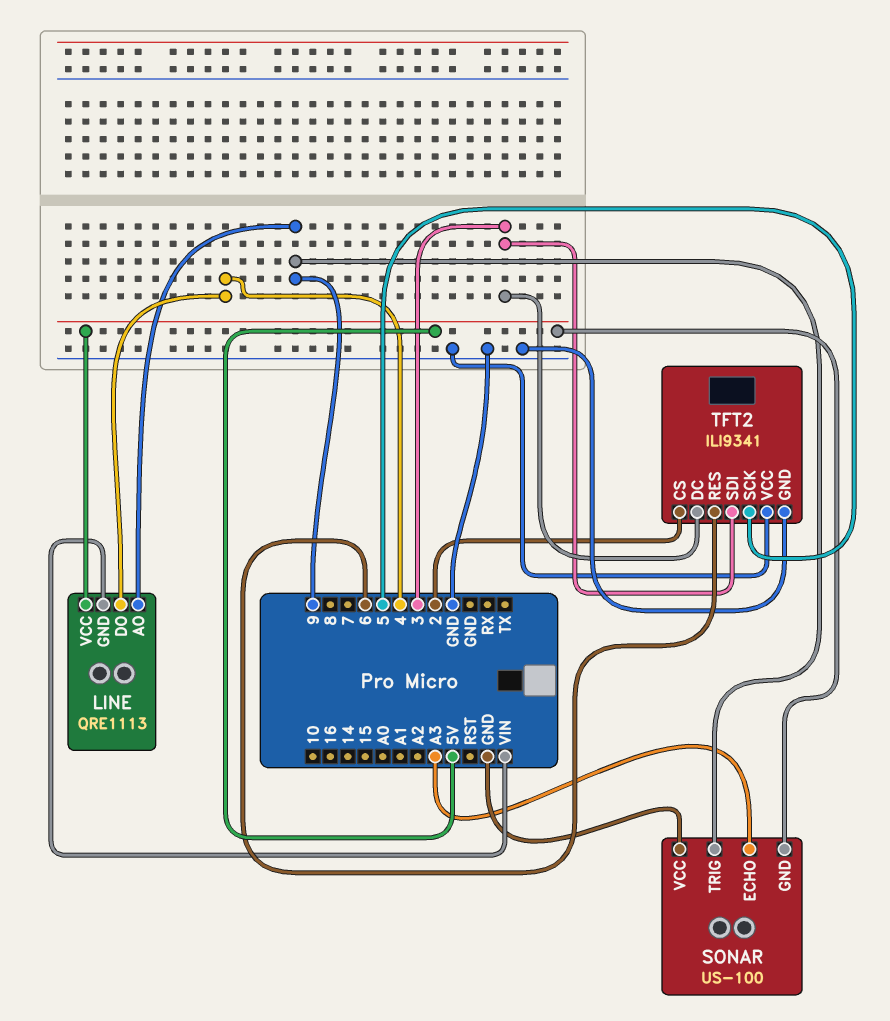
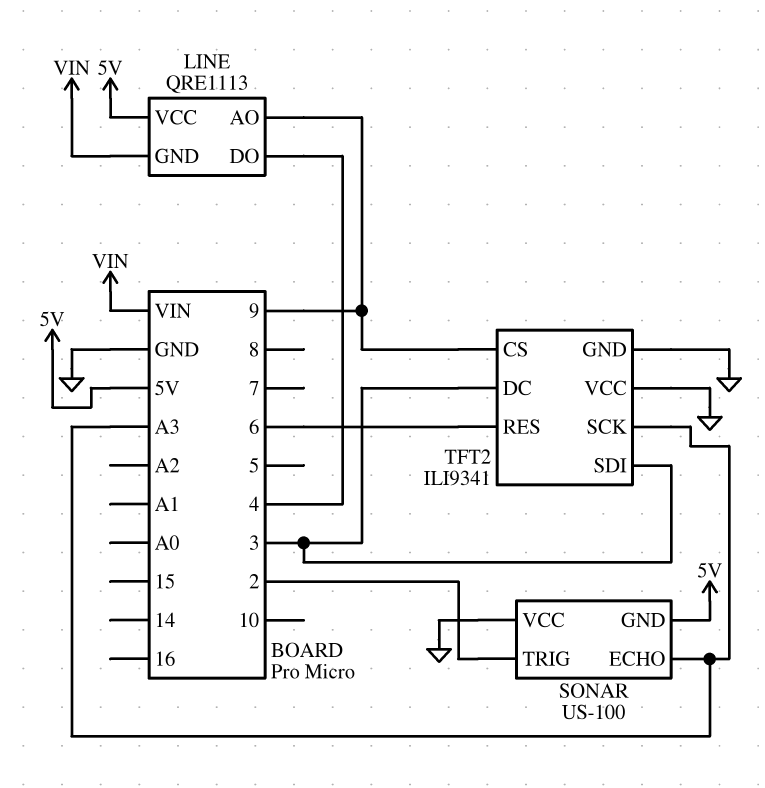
SONAR pin TRIG: 9 -> 2
TFT2 pin CS: 2 -> 9
TFT2 pin SCK: 5 -> A3

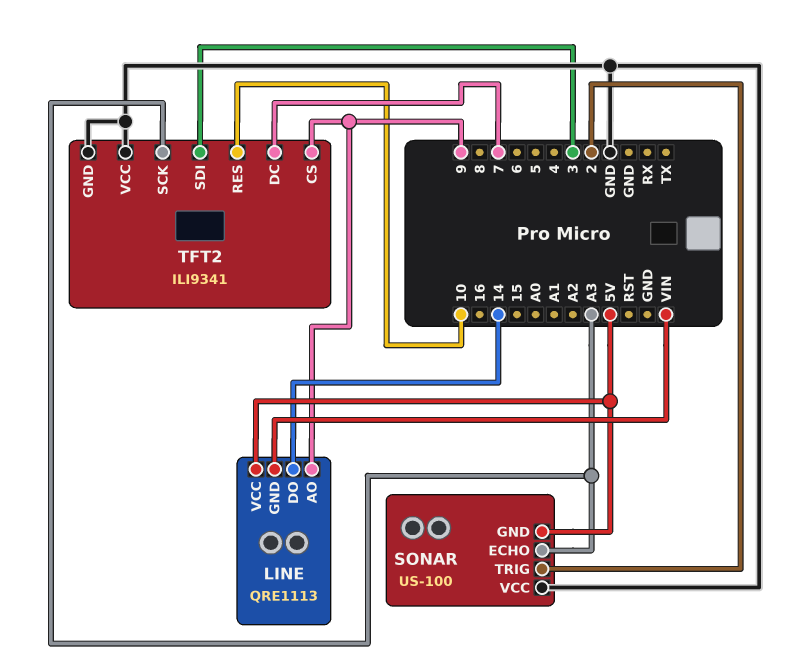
LINE pin DO: 4 -> 14
TFT2 pin DC: 3 -> 7
TFT2 pin RES: 6 -> 10

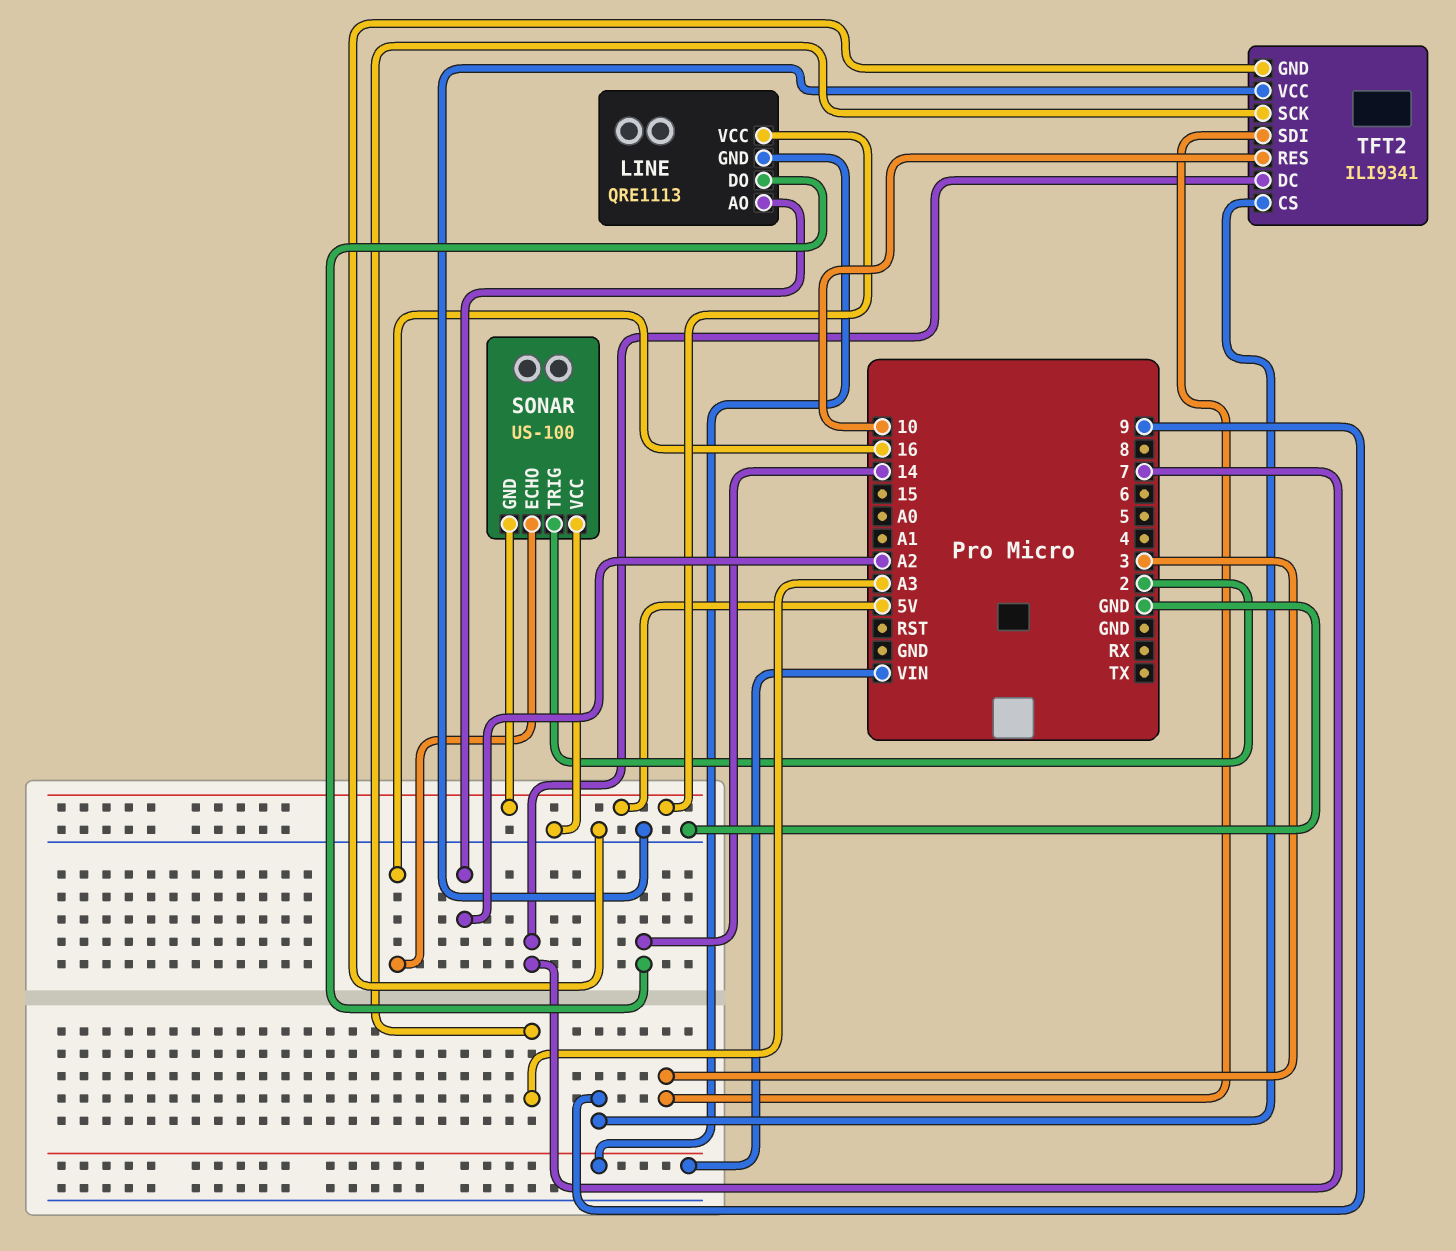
LINE pin AO: 9 -> A2
SONAR pin ECHO: A3 -> 16

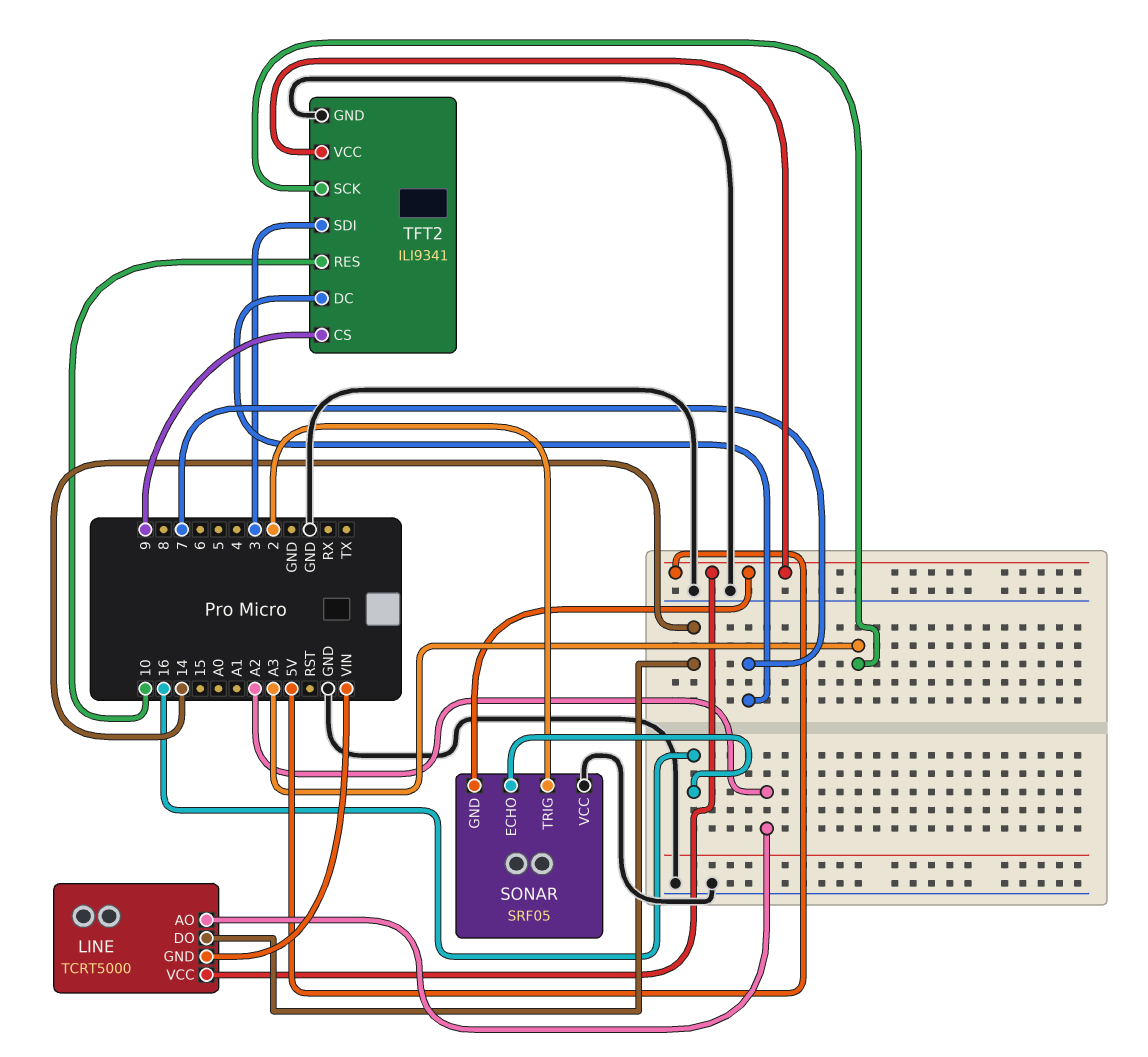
LINE: QRE1113 -> TCRT5000
SONAR: US-100 -> SRF05
TFT2 pin VCC: GND -> 5V

